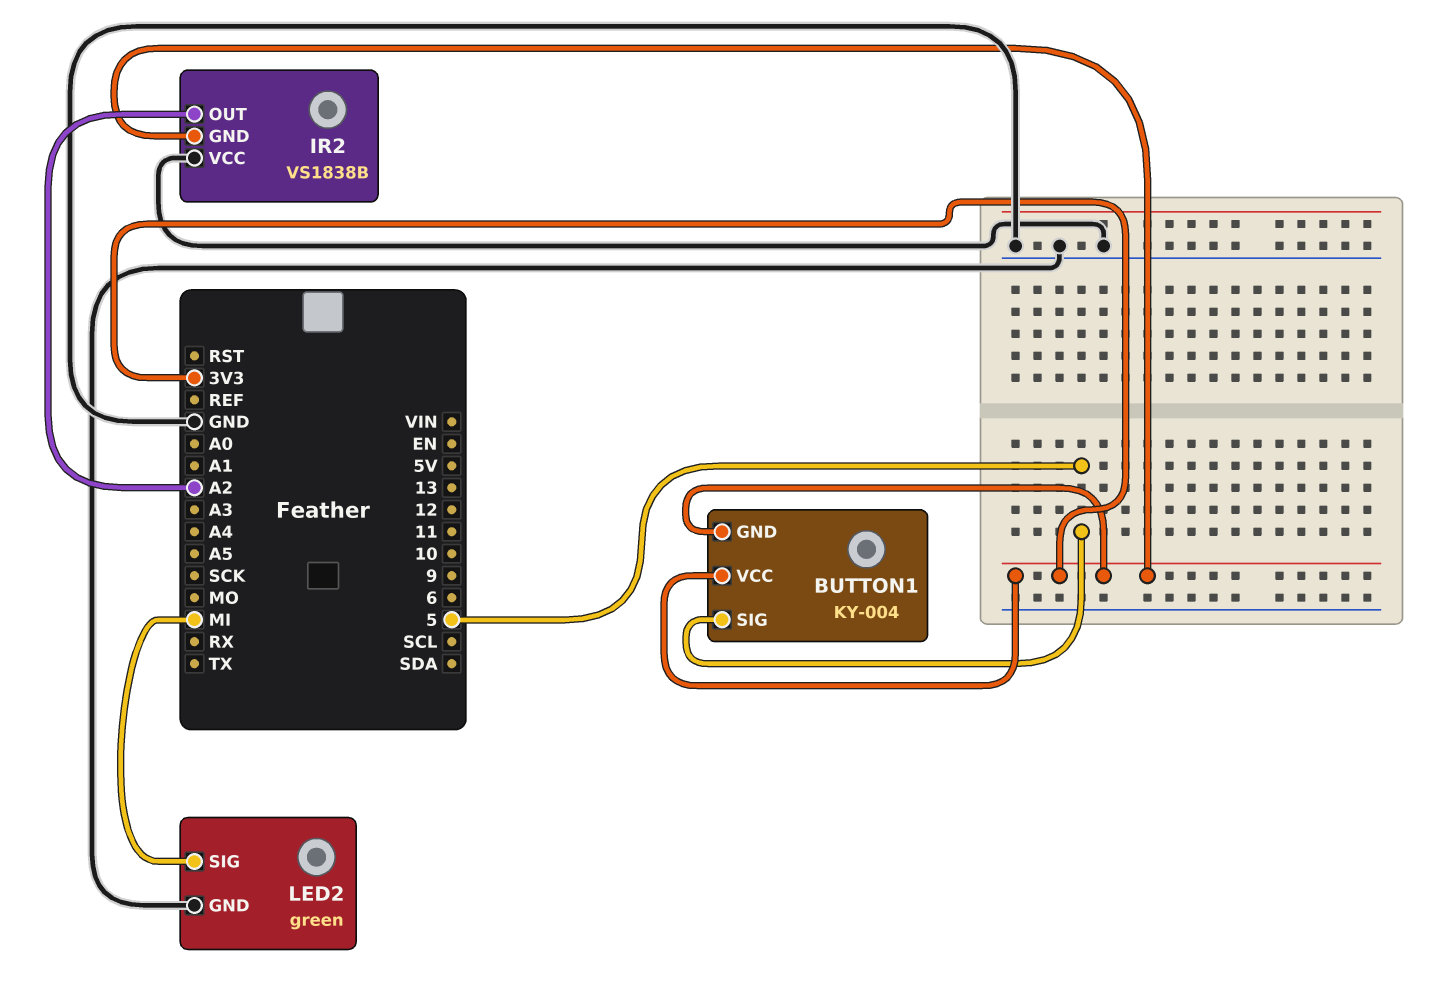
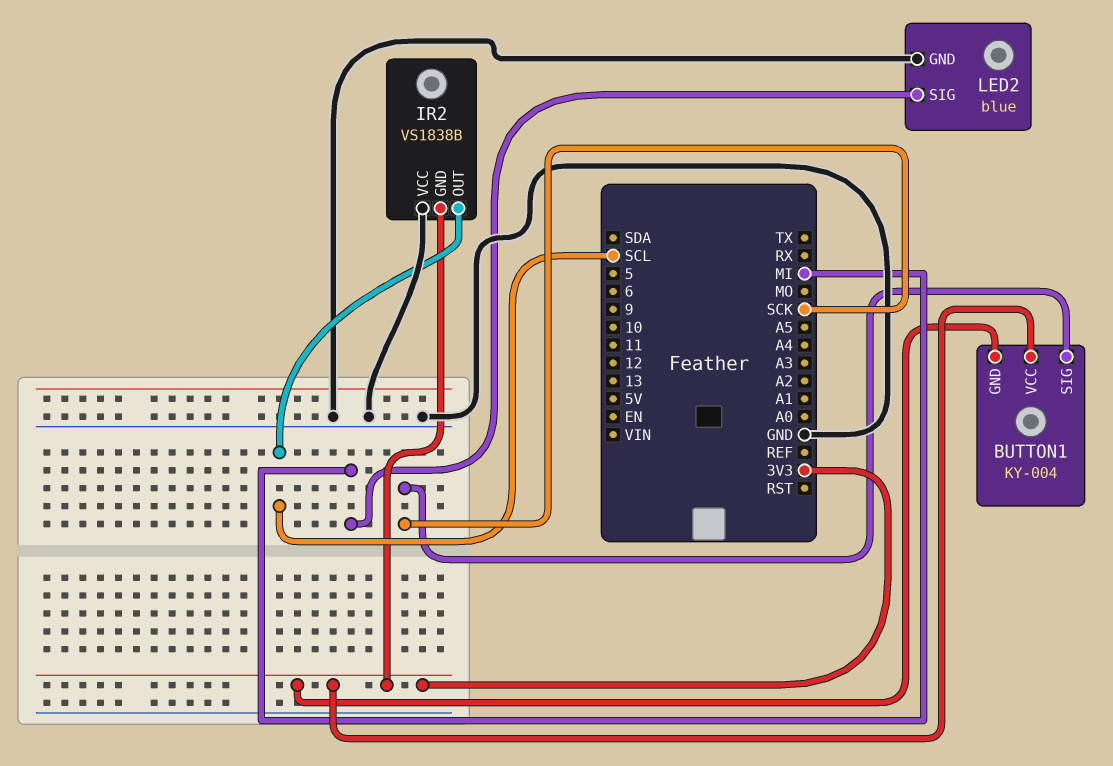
BUTTON1 pin SIG: 5 -> SCK
IR2 pin OUT: A2 -> SCL
LED2: green -> blue

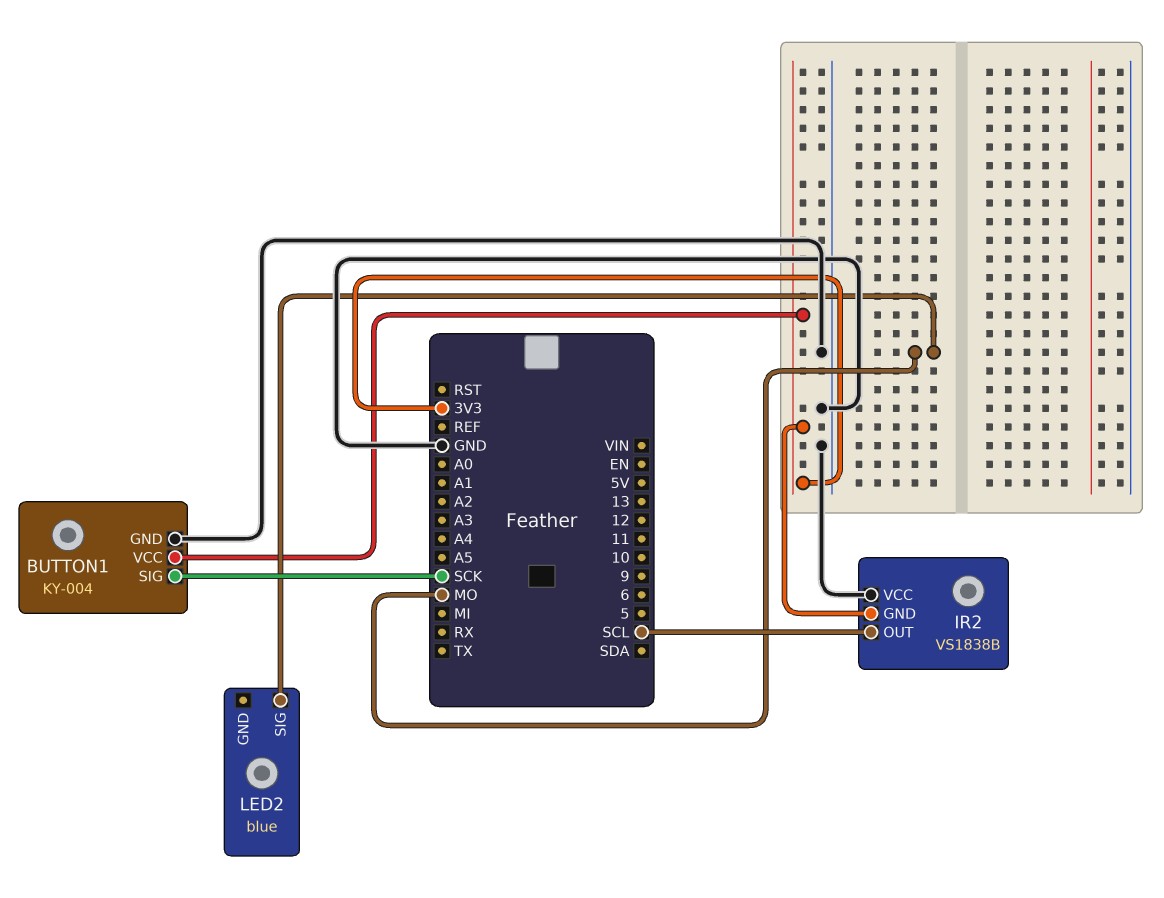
BUTTON1 pin GND: 3V3 -> GND
LED2 pin GND: GND -> none
LED2 pin SIG: MI -> MO

